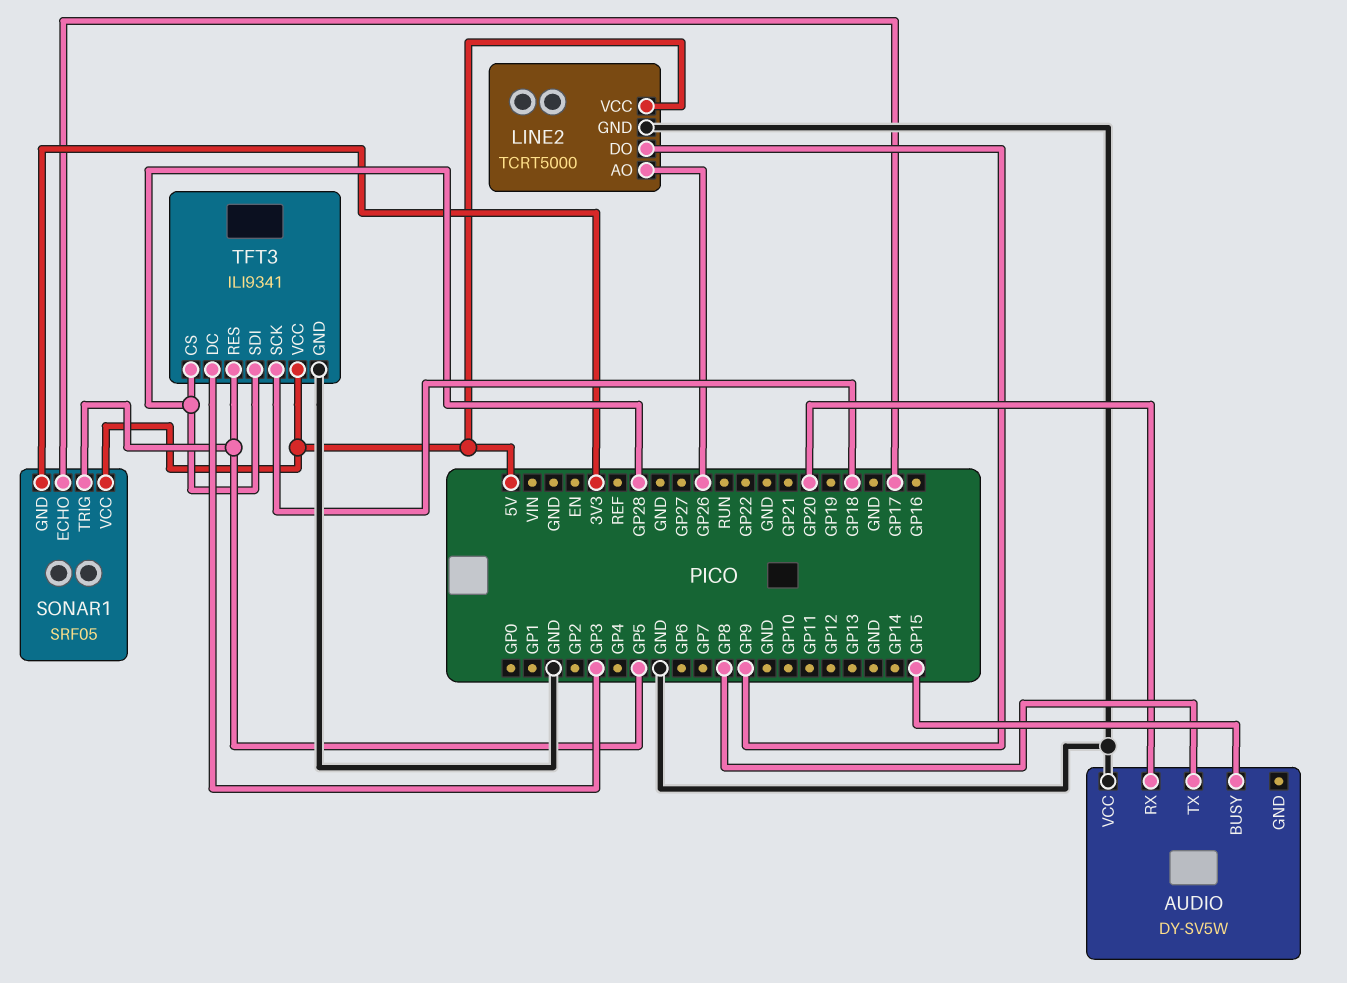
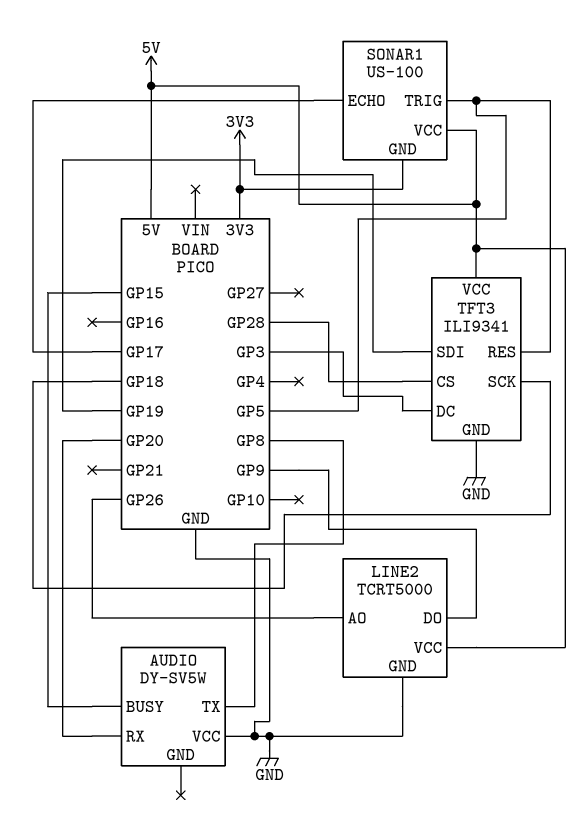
SONAR1: SRF05 -> US-100
TFT3 pin SDI: GP28 -> GP19

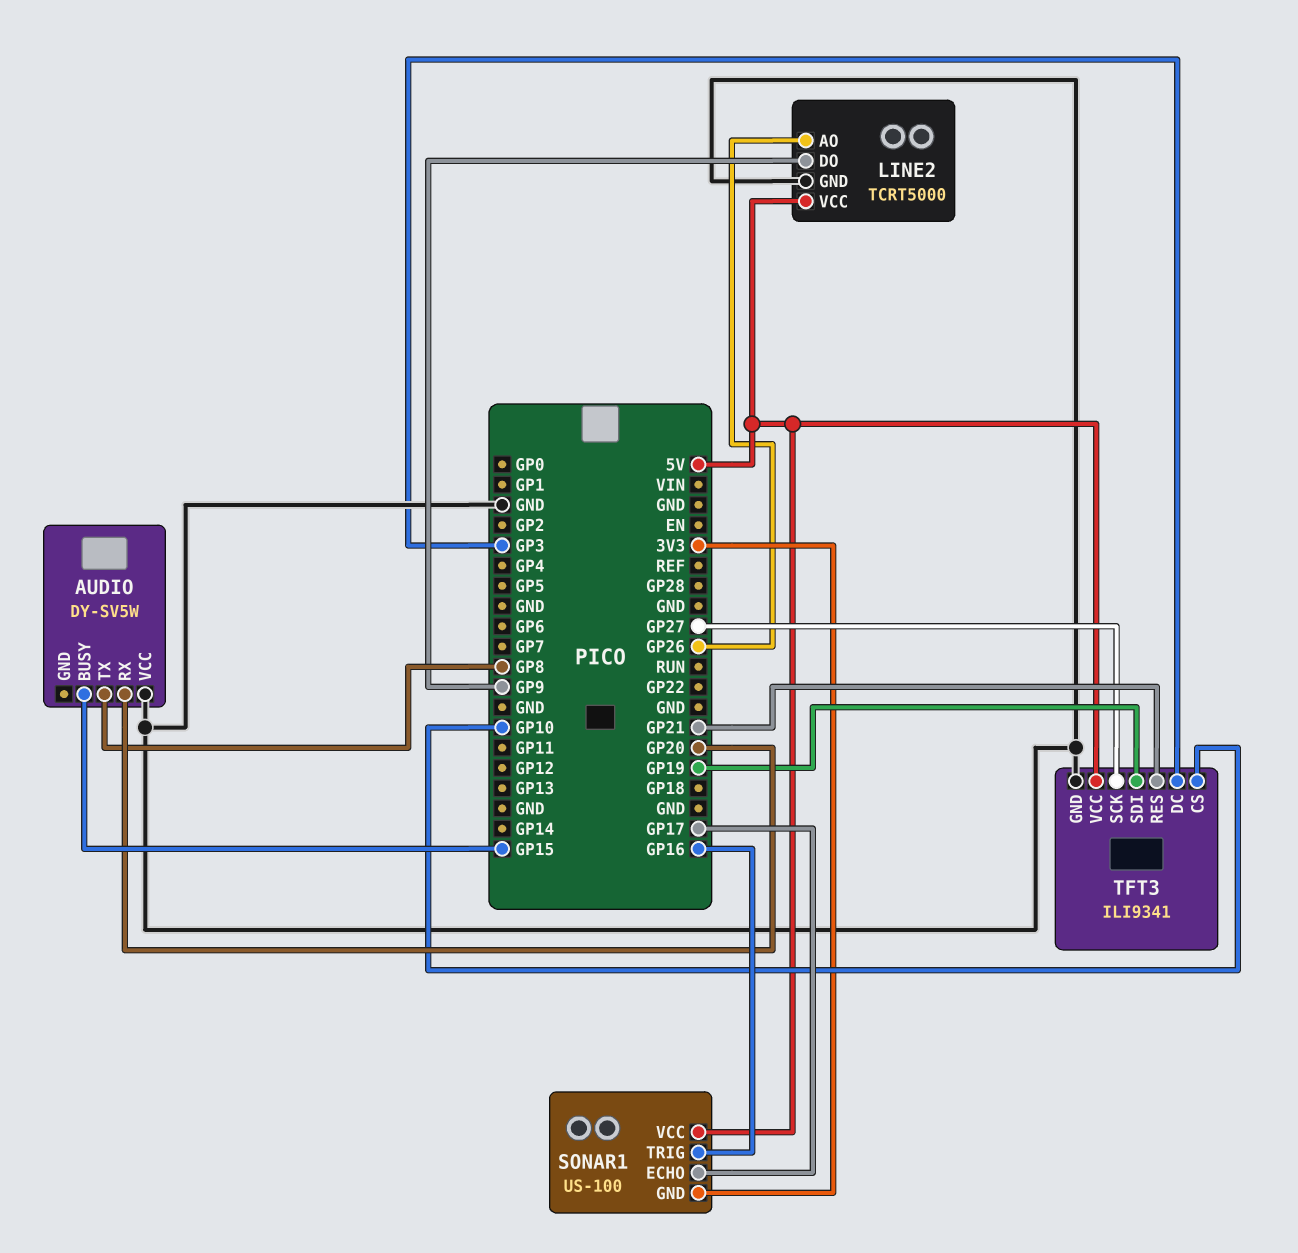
SONAR1 pin TRIG: GP5 -> GP16
TFT3 pin CS: GP28 -> GP10
TFT3 pin RES: GP5 -> GP21
TFT3 pin SCK: GP18 -> GP27

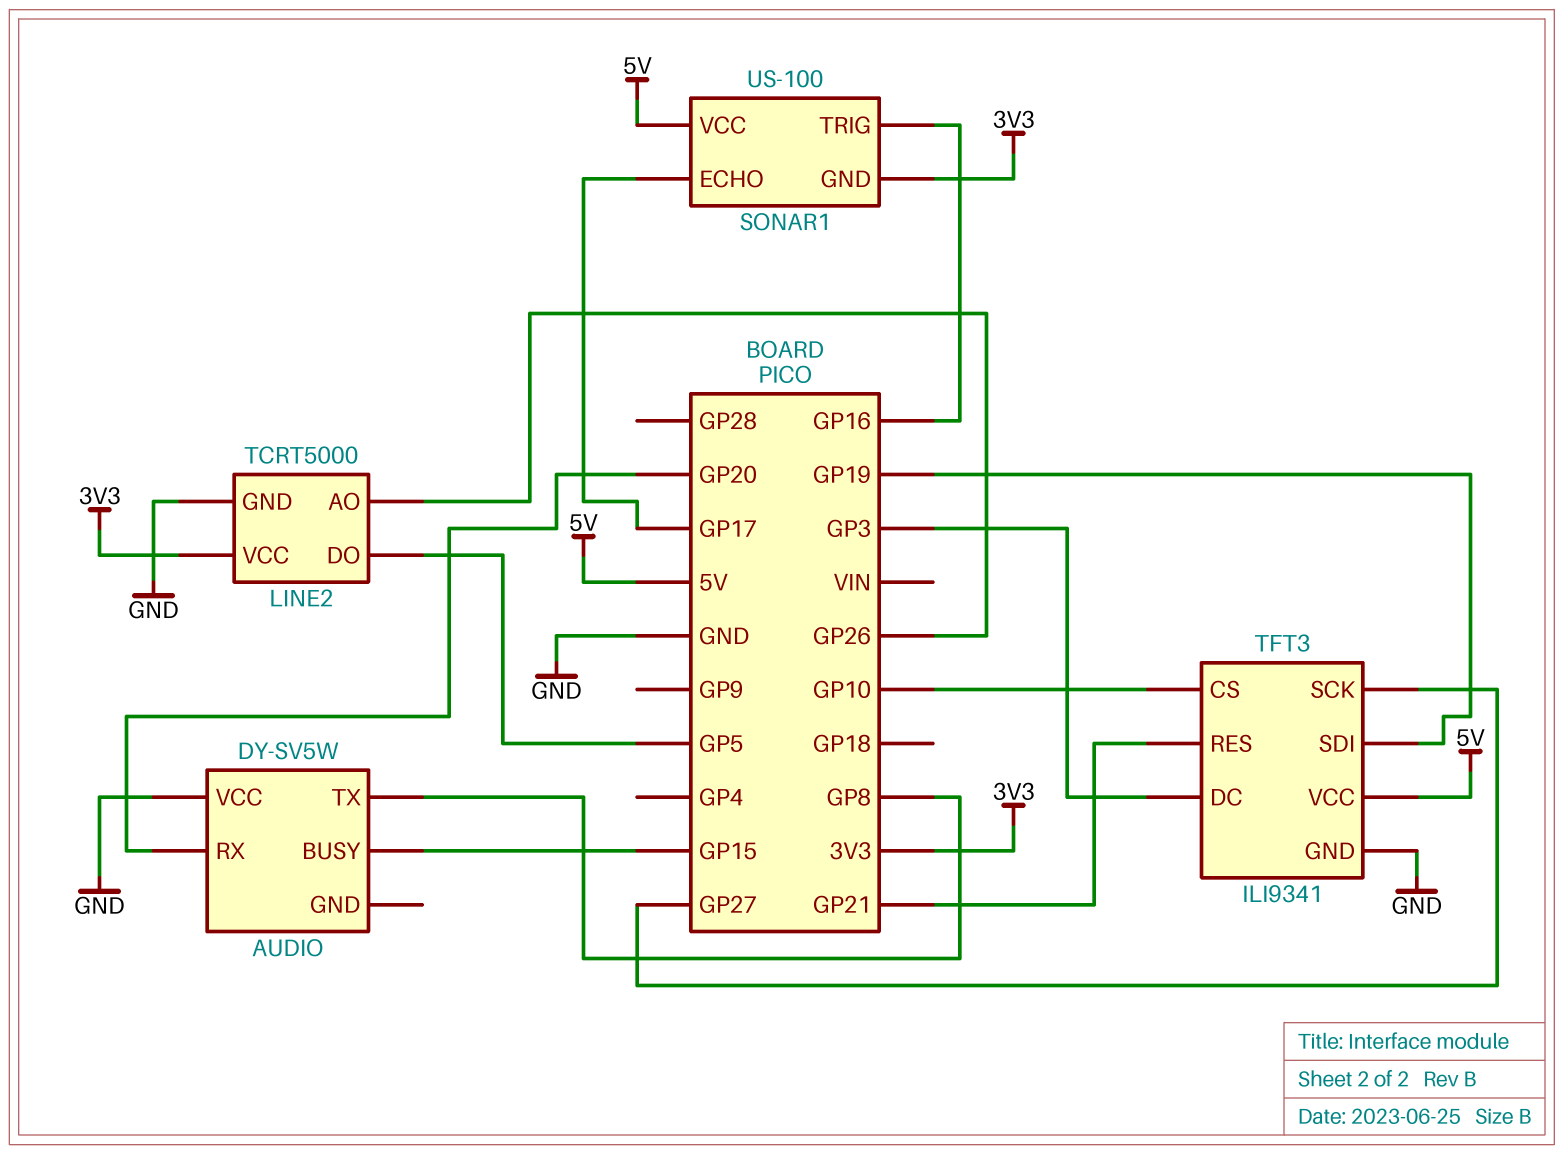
LINE2 pin DO: GP9 -> GP5
LINE2 pin VCC: 5V -> 3V3

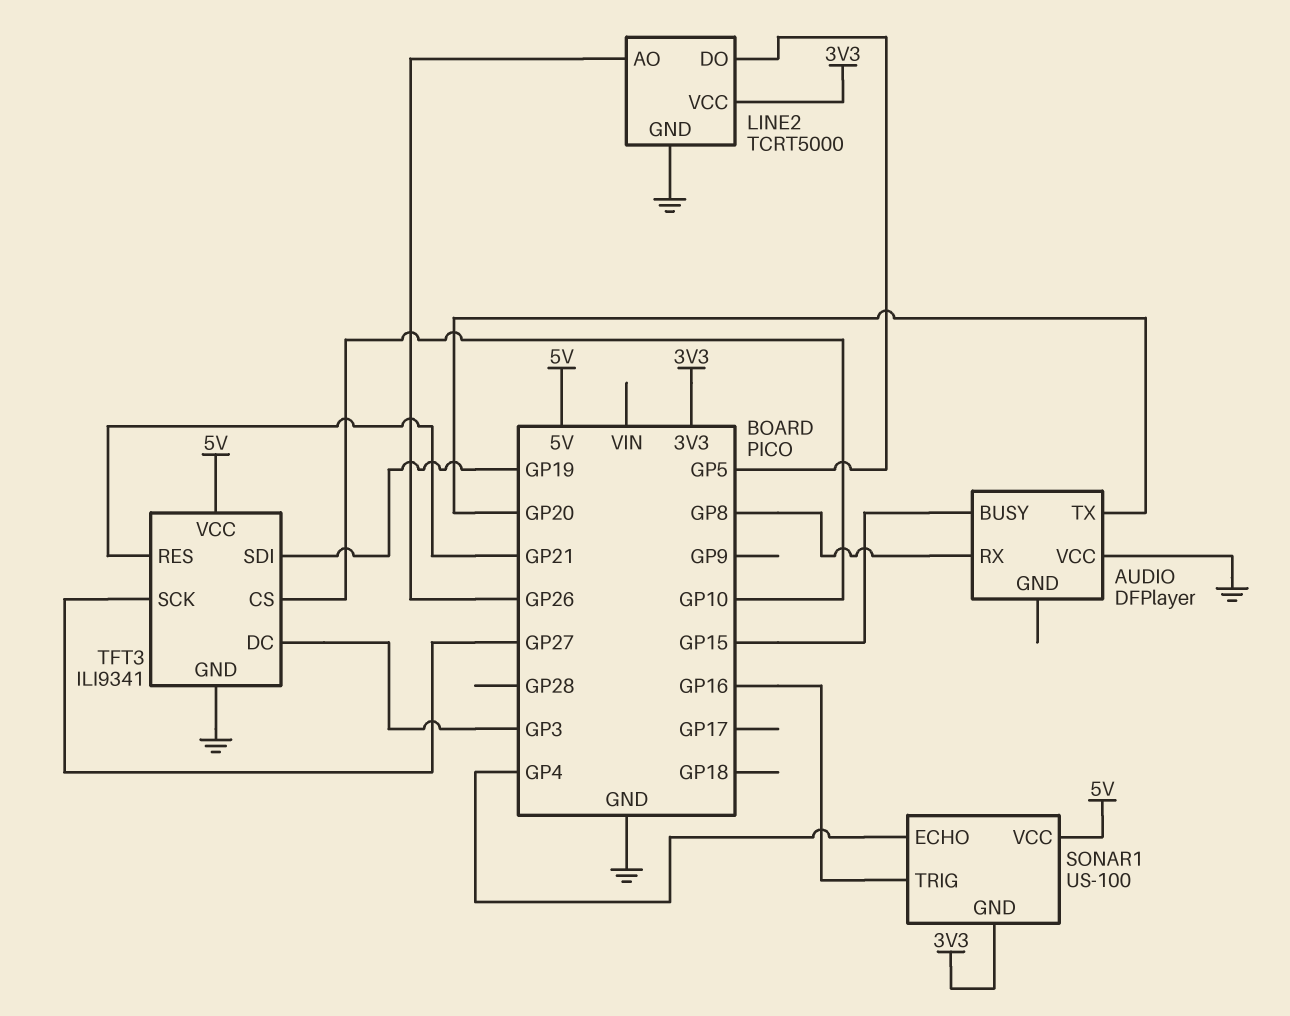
AUDIO: DY-SV5W -> DFPlayer
AUDIO pin RX: GP20 -> GP8
AUDIO pin TX: GP8 -> GP20
SONAR1 pin ECHO: GP17 -> GP4

